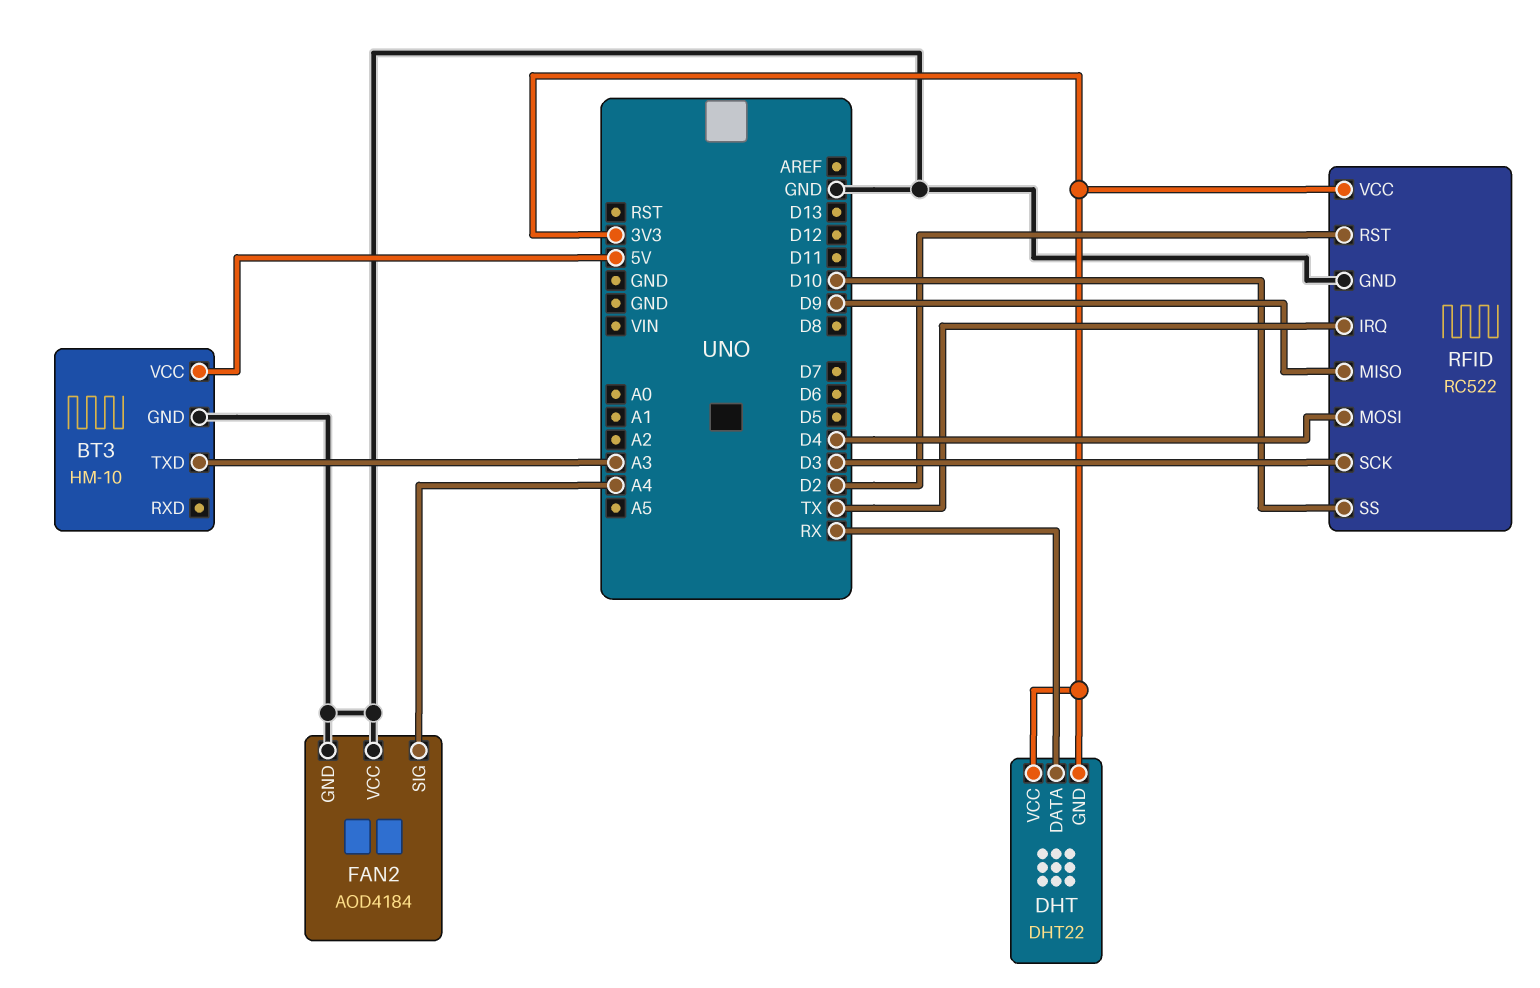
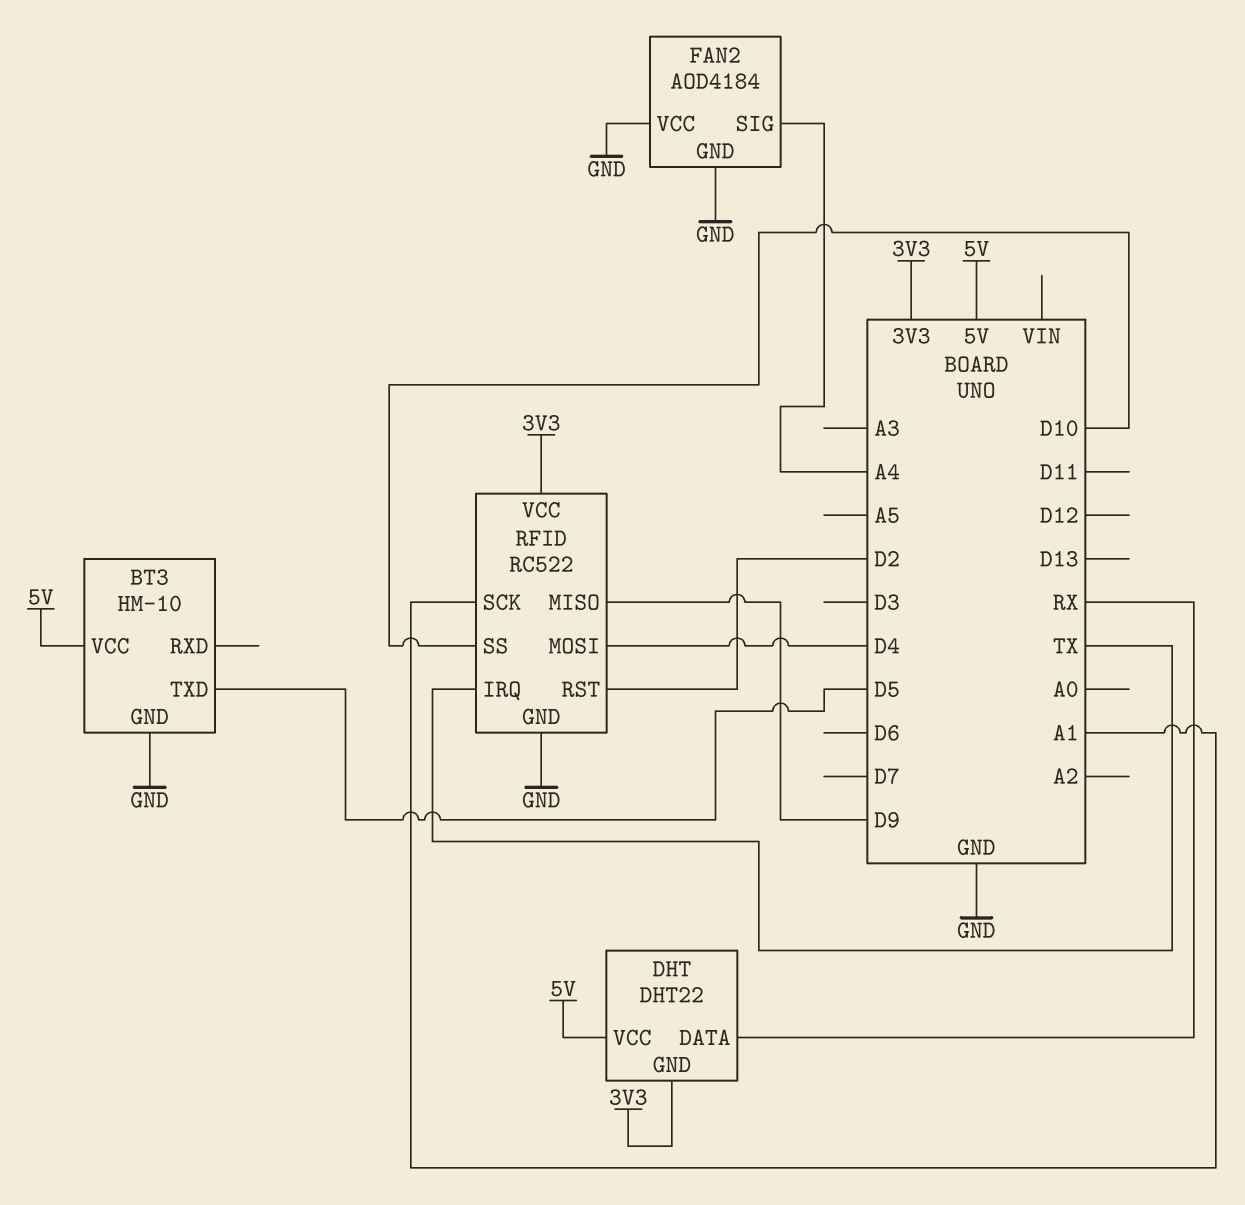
BT3 pin TXD: A3 -> D5
DHT pin VCC: 3V3 -> 5V
RFID pin SCK: D3 -> A1

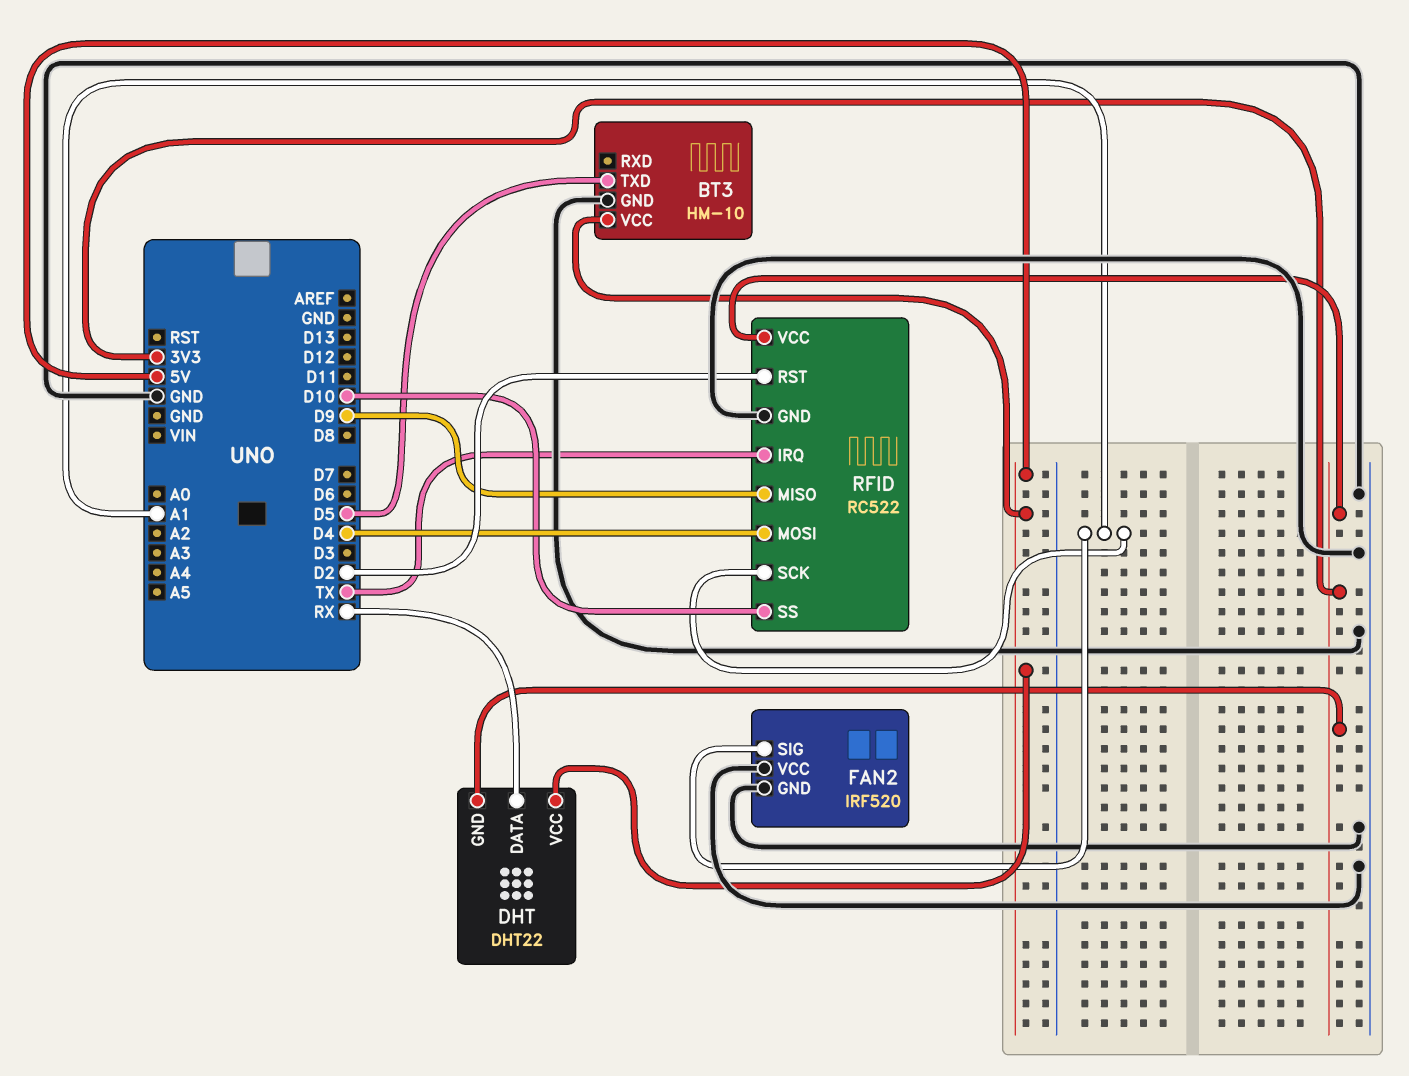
FAN2: AOD4184 -> IRF520
FAN2 pin SIG: A4 -> A1

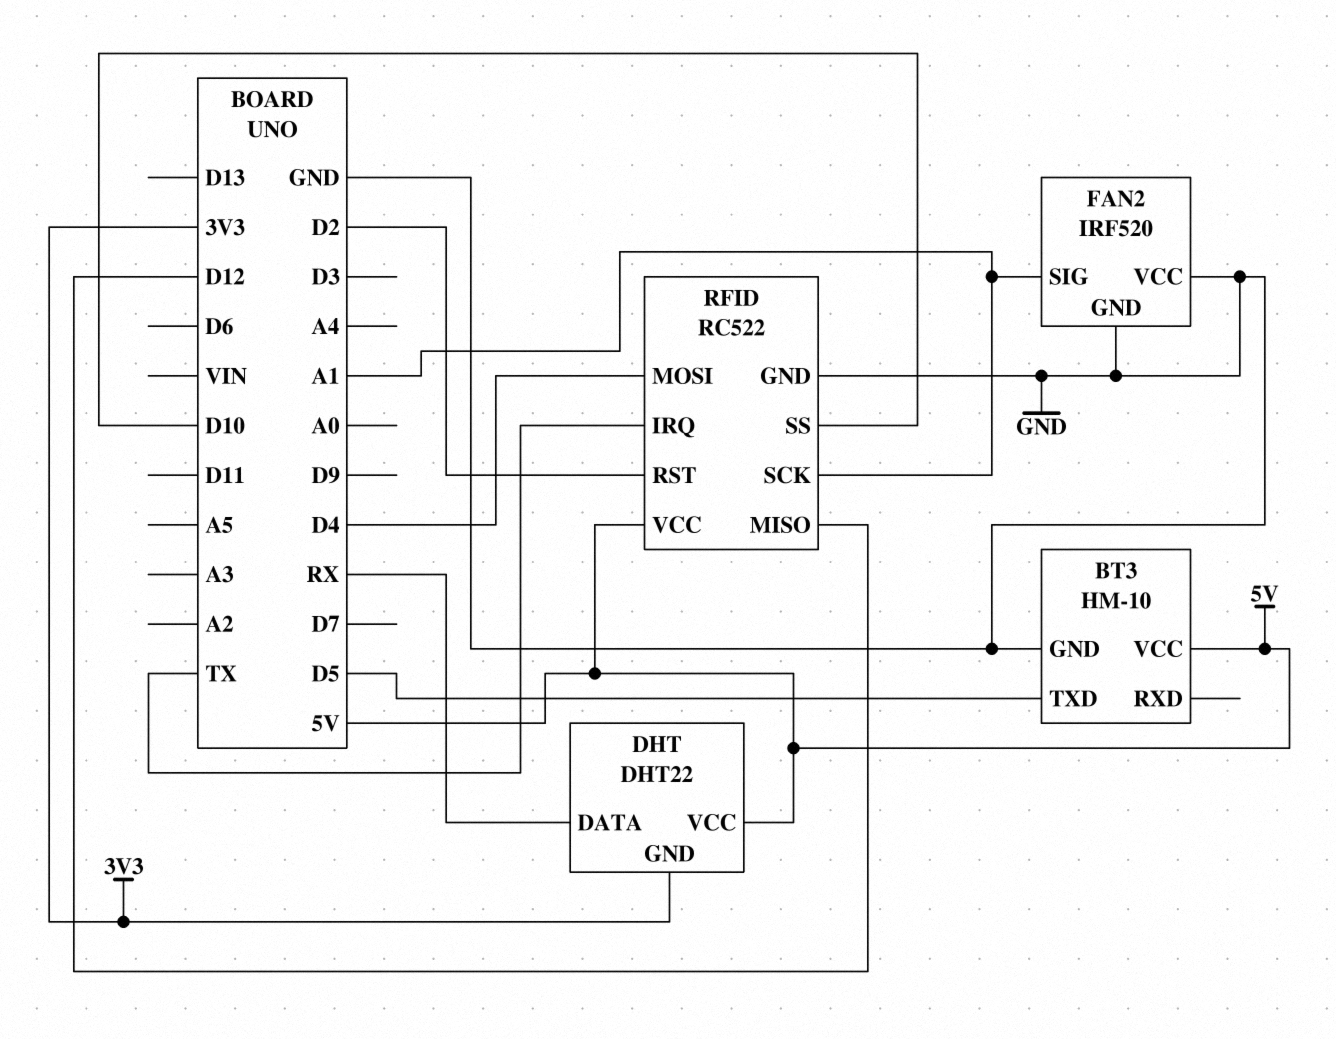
RFID pin MISO: D9 -> D12
RFID pin VCC: 3V3 -> 5V

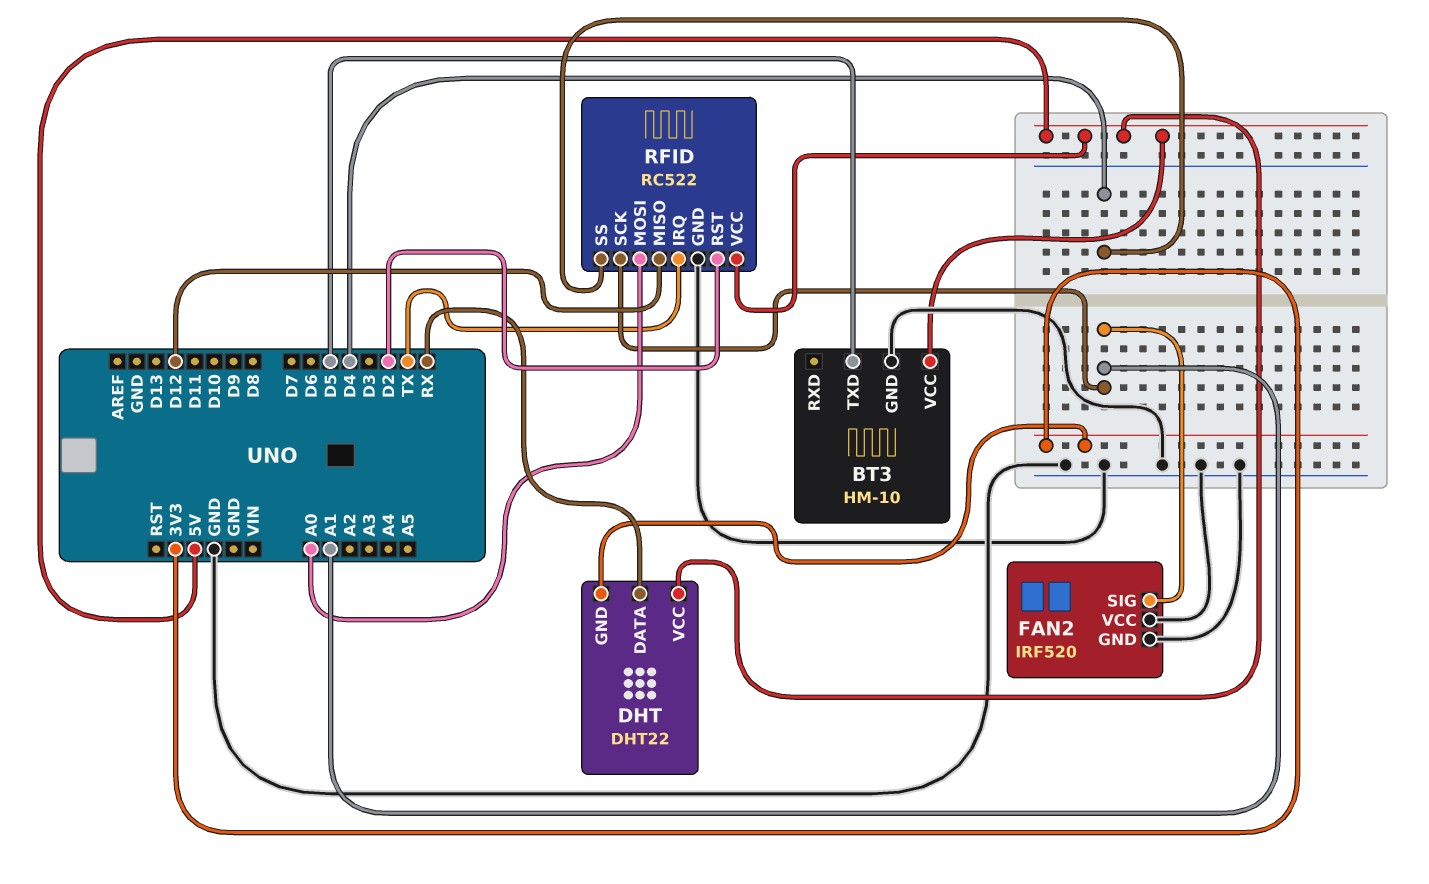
RFID pin MOSI: D4 -> A0
RFID pin SS: D10 -> D4

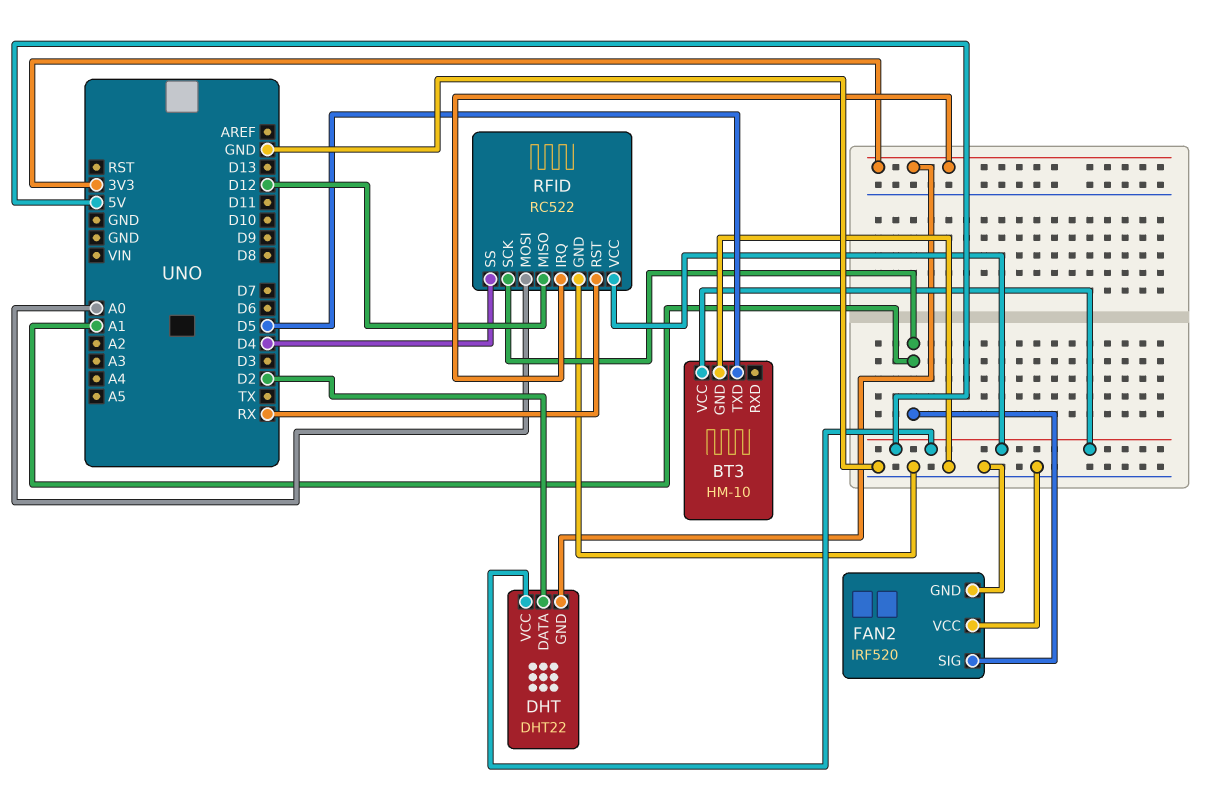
DHT pin DATA: RX -> D2
RFID pin IRQ: TX -> 3V3
RFID pin RST: D2 -> RX

